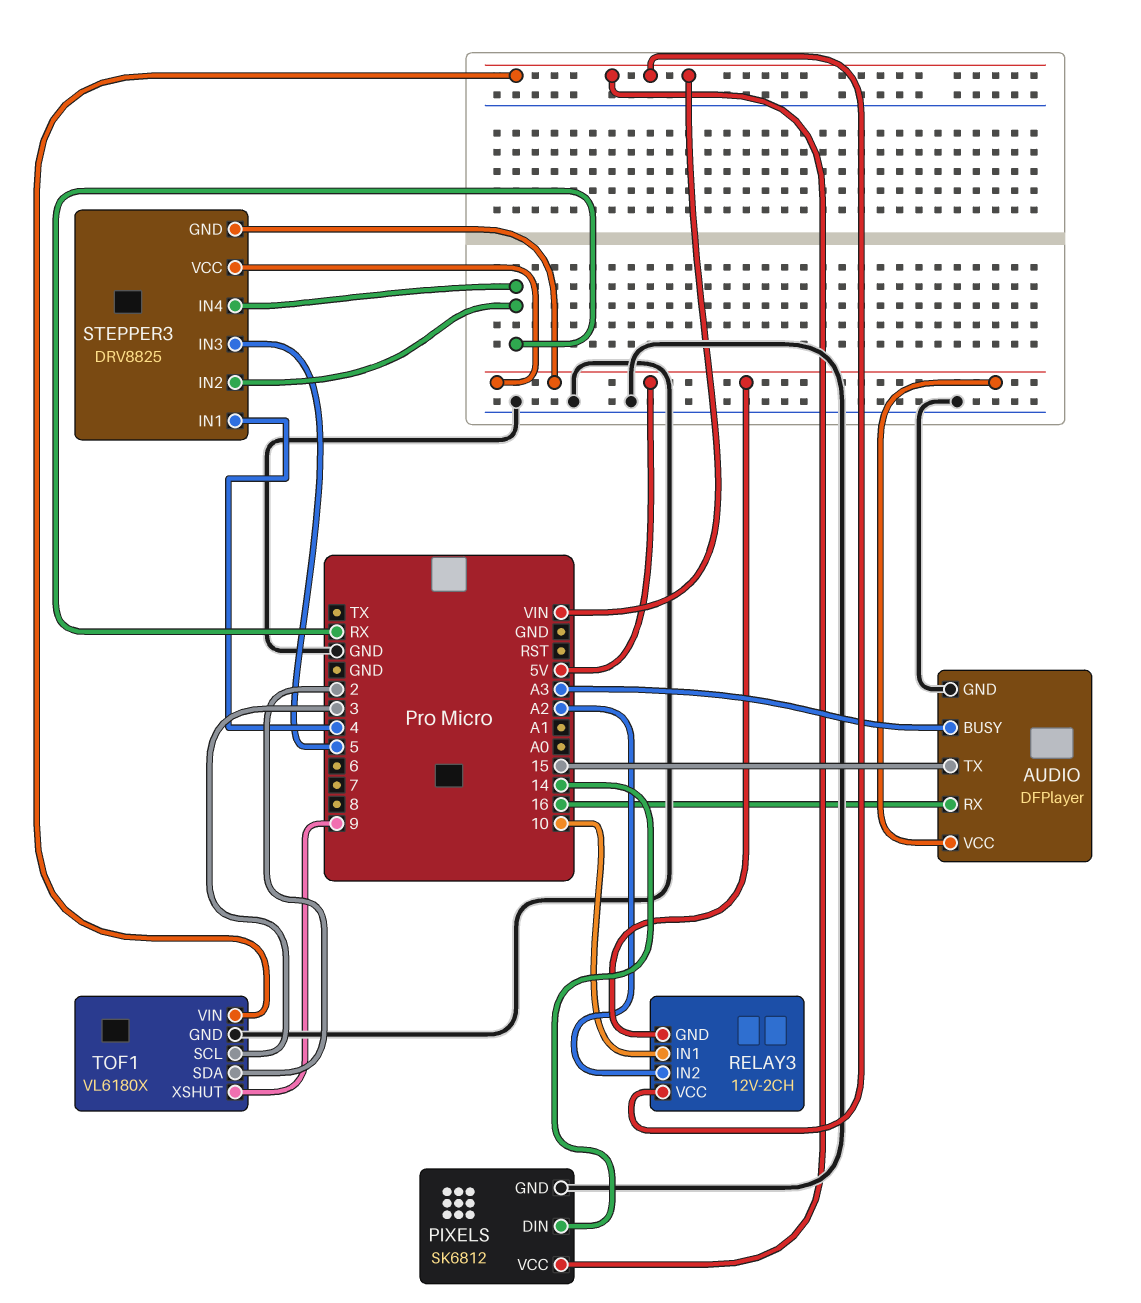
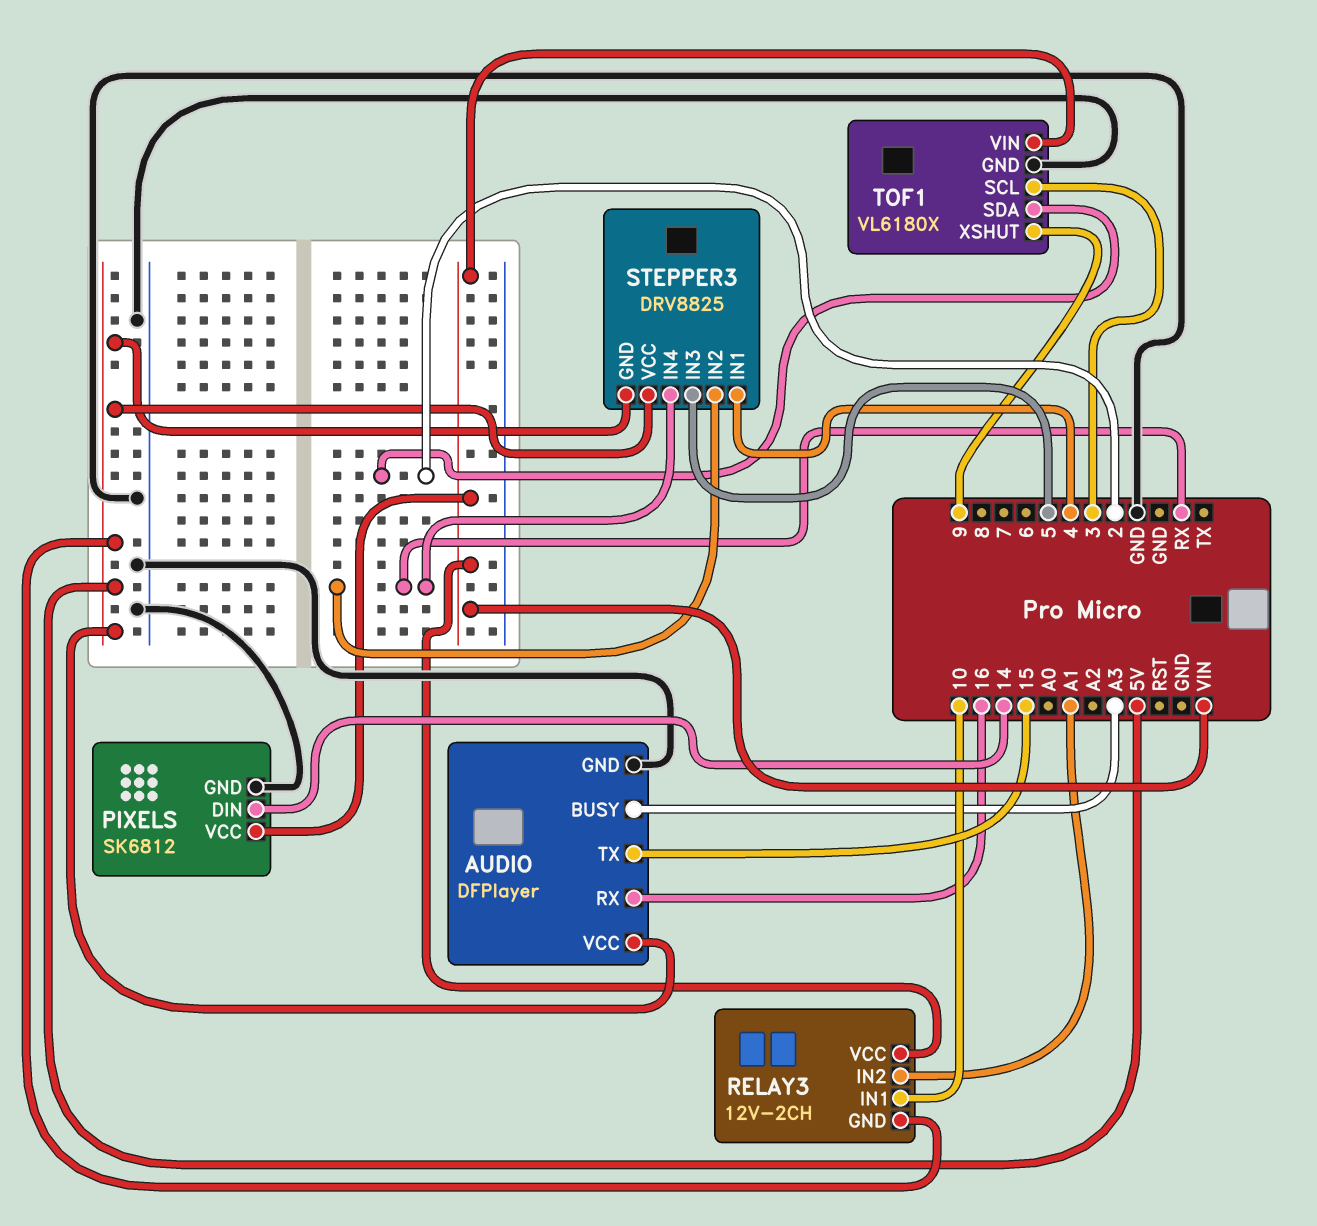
RELAY3 pin IN2: A2 -> A1

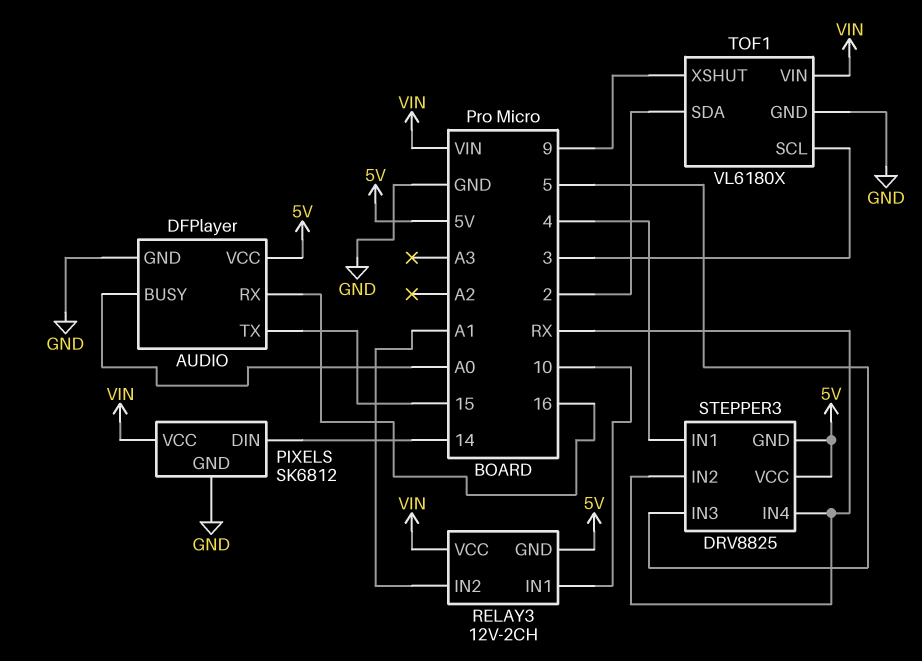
AUDIO pin BUSY: A3 -> A0

